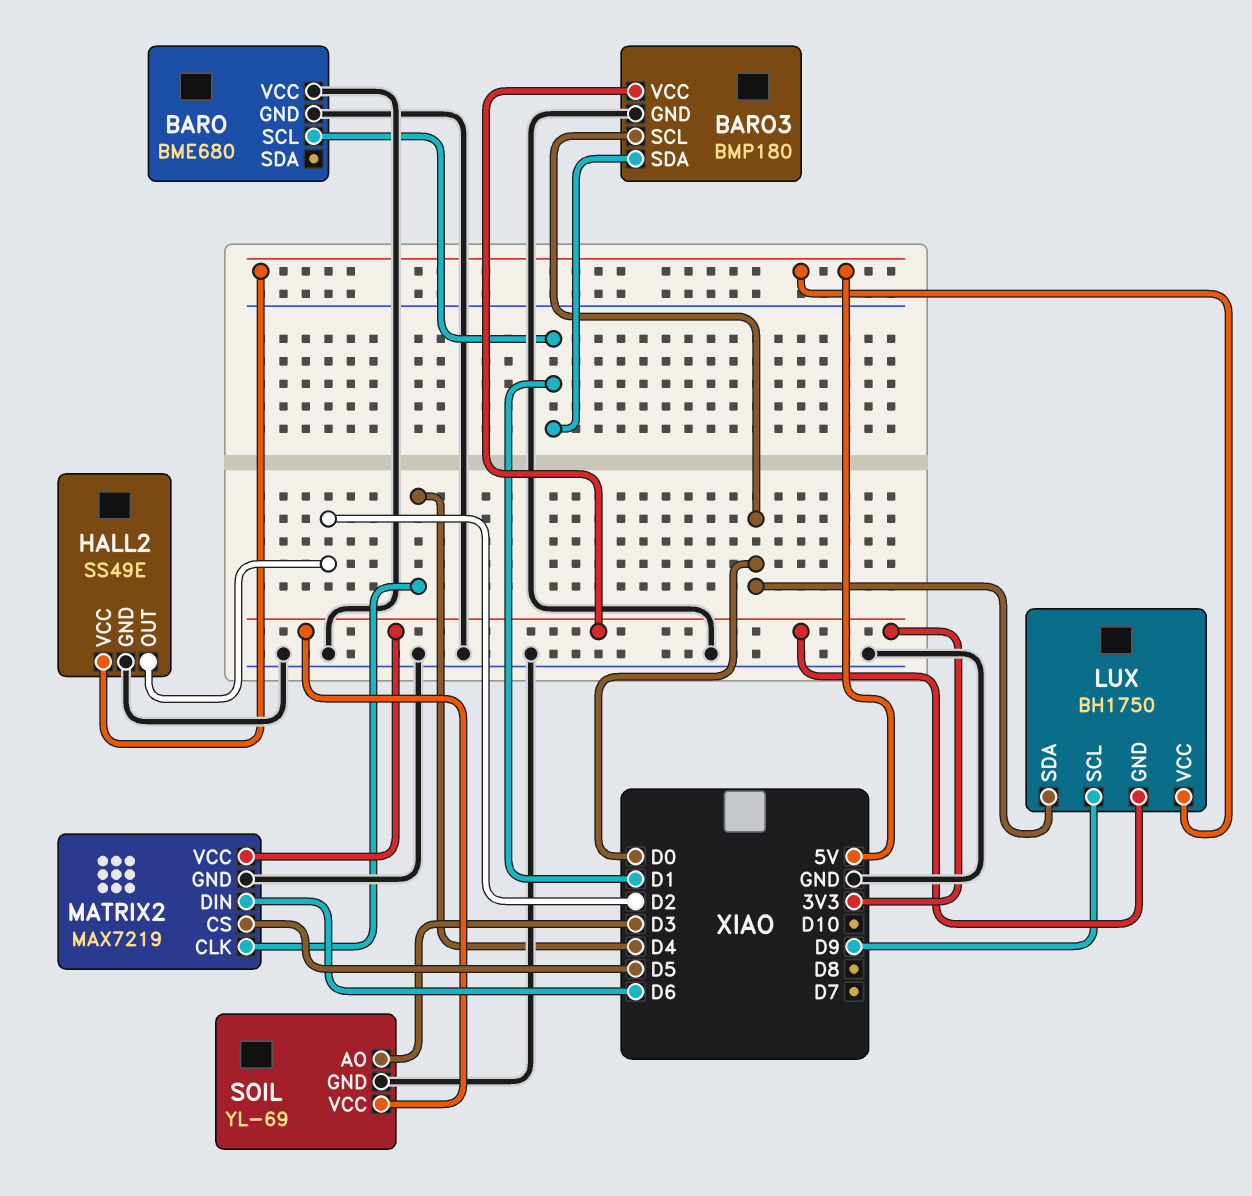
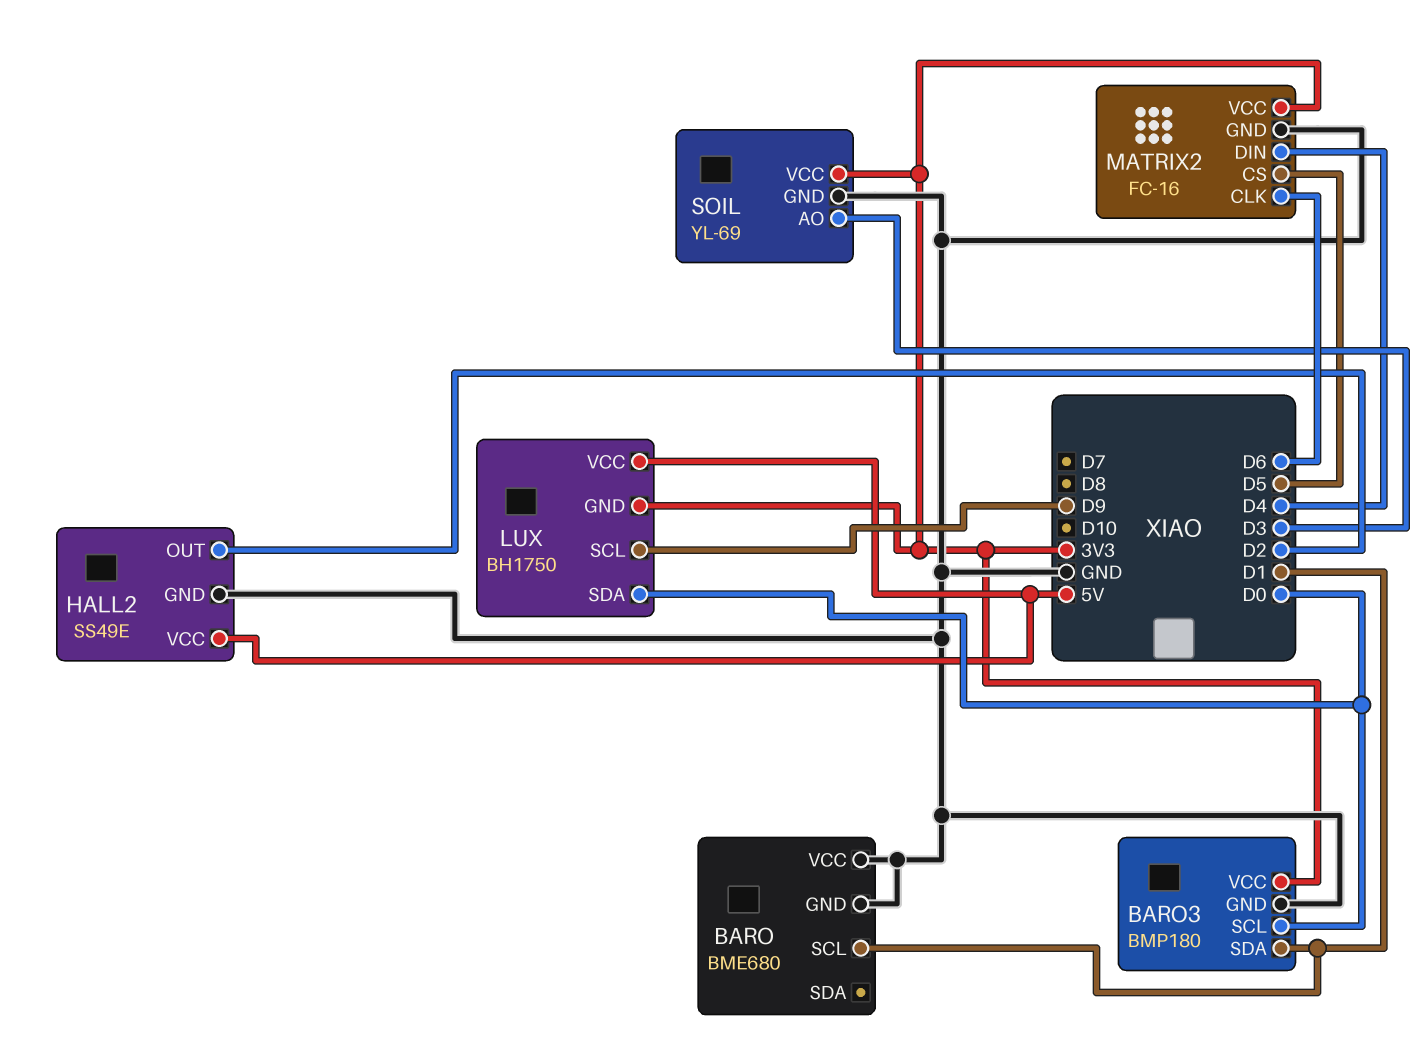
MATRIX2: MAX7219 -> FC-16
MATRIX2 pin CLK: D4 -> D6
MATRIX2 pin DIN: D6 -> D4

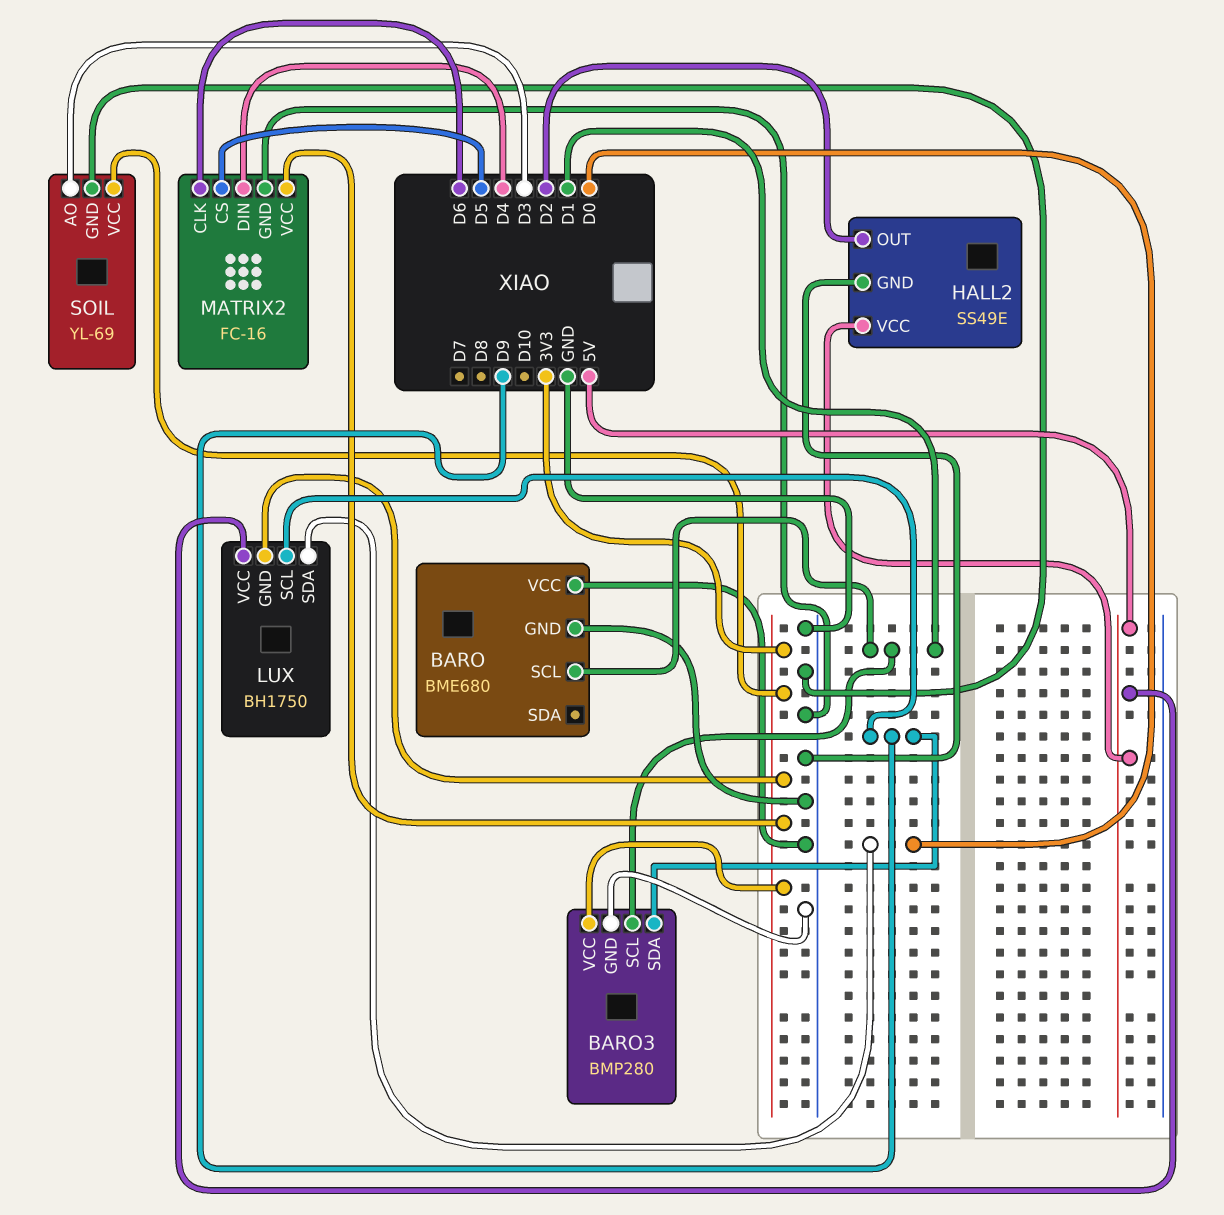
BARO3: BMP180 -> BMP280
BARO3 pin SCL: D0 -> D1
BARO3 pin SDA: D1 -> D9

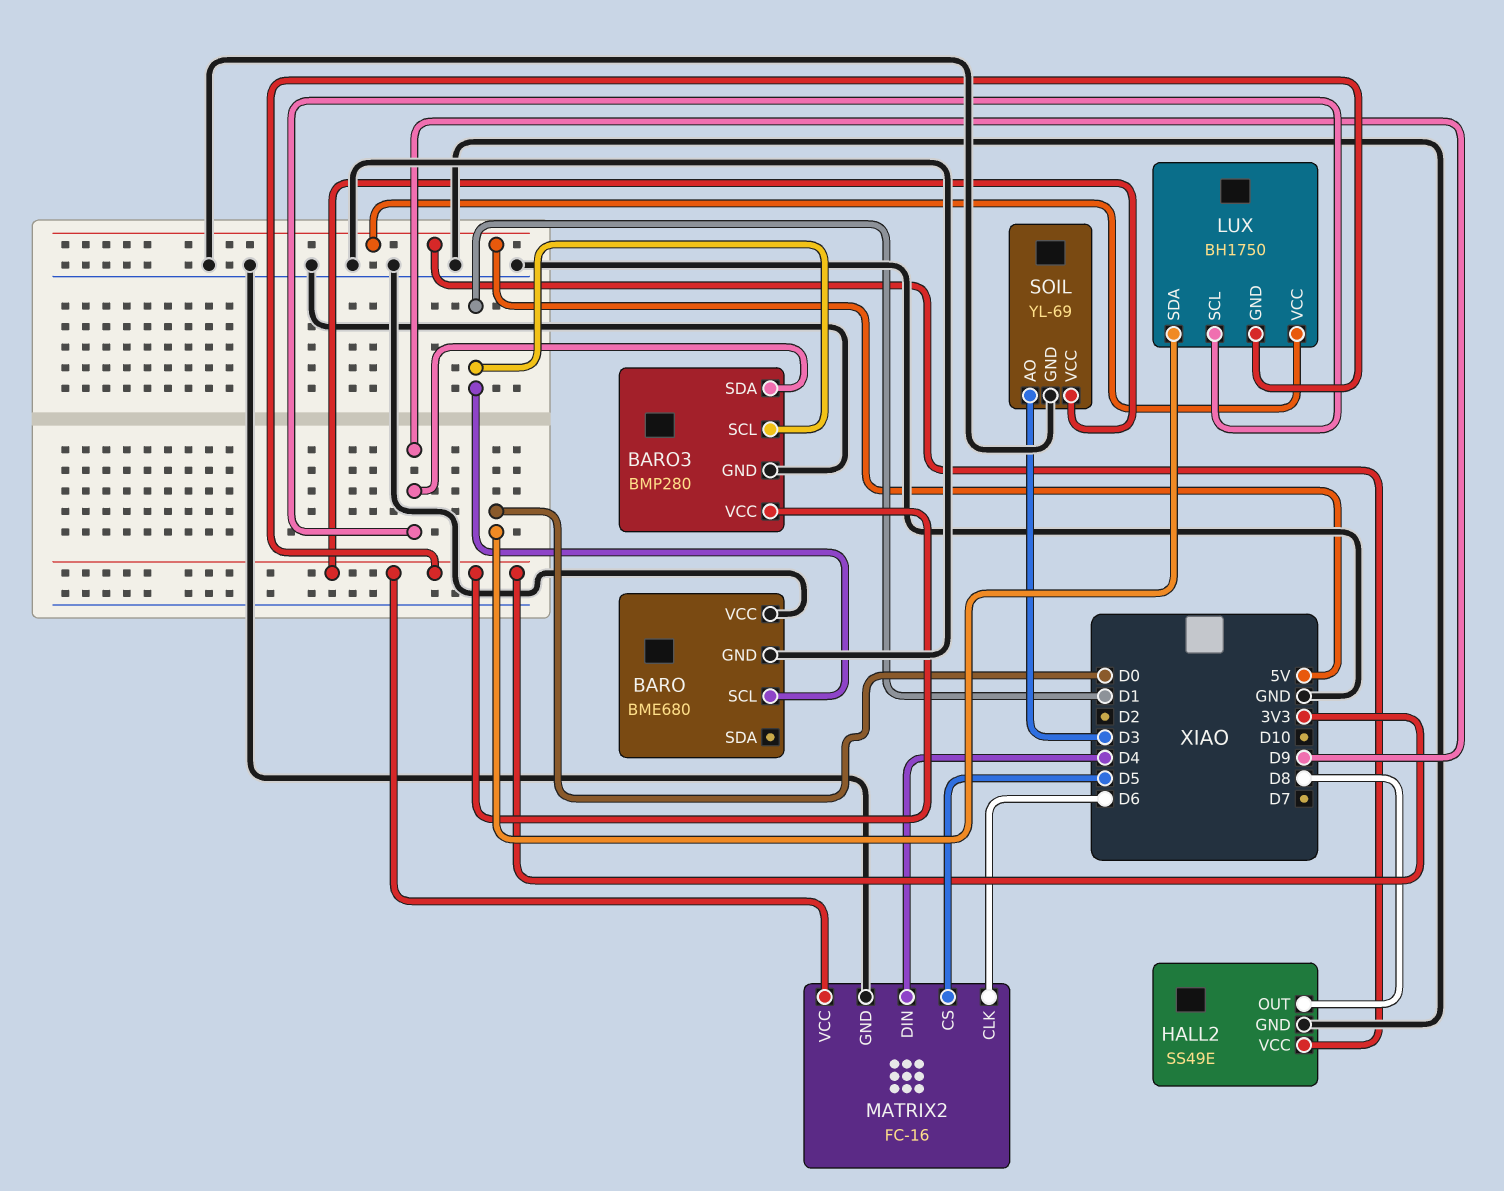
HALL2 pin OUT: D2 -> D8

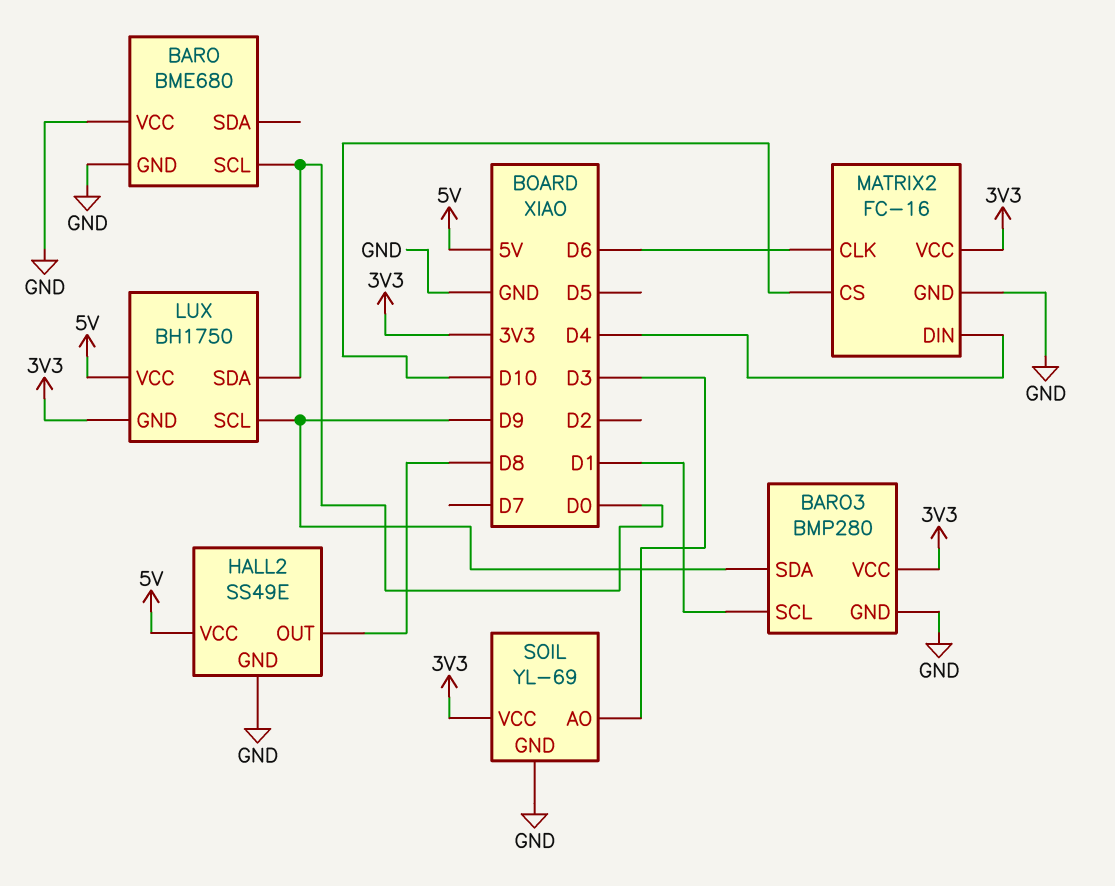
BARO pin SCL: D1 -> D0
MATRIX2 pin CS: D5 -> D10

